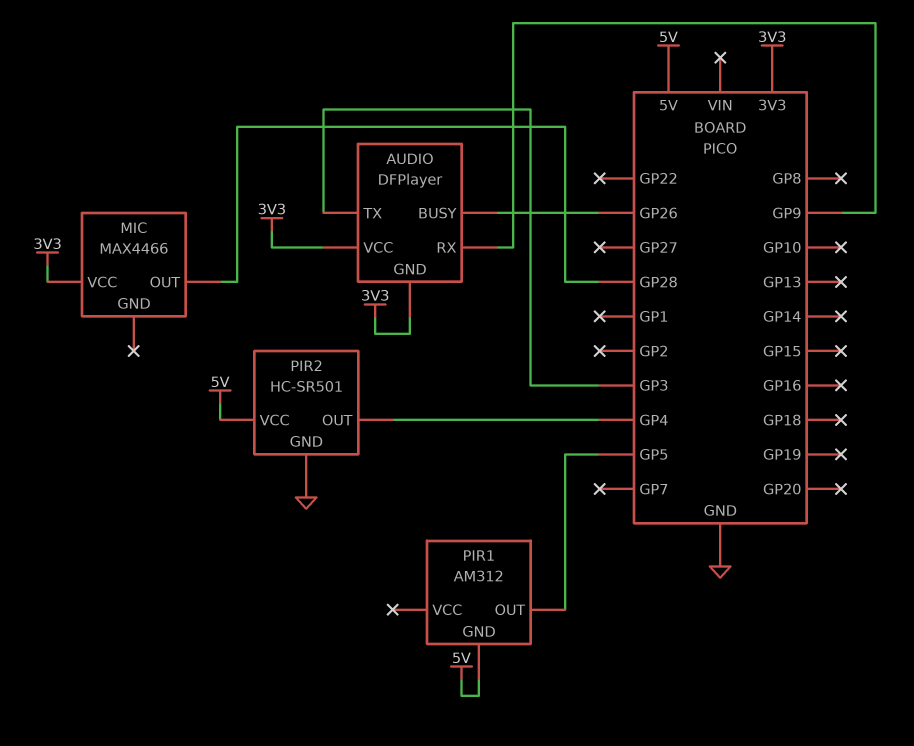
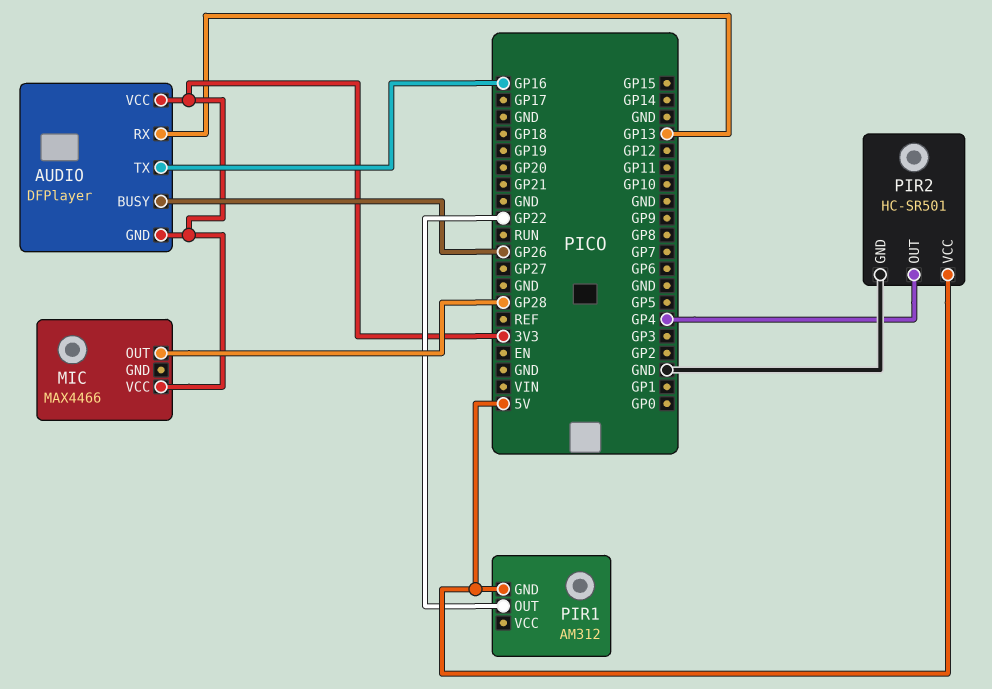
AUDIO pin RX: GP9 -> GP13
AUDIO pin TX: GP3 -> GP16
PIR1 pin OUT: GP5 -> GP22

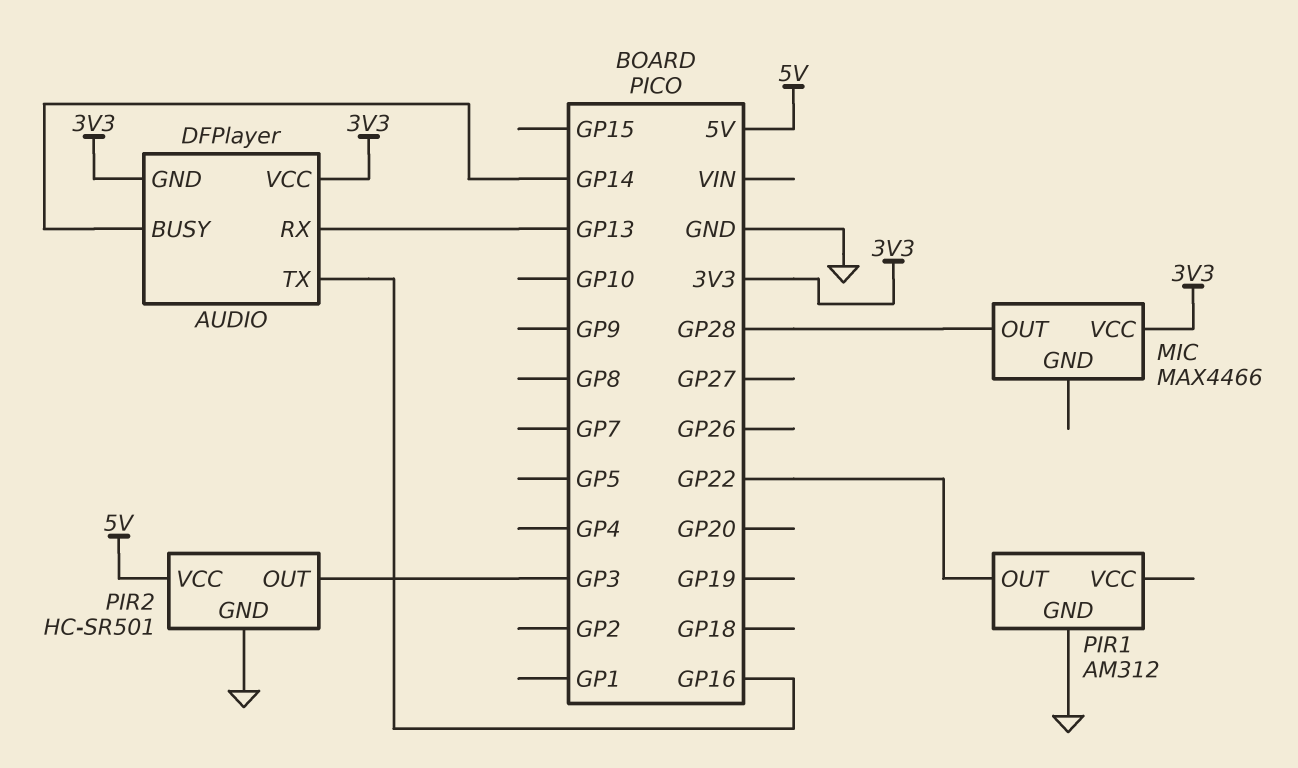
AUDIO pin BUSY: GP26 -> GP14
PIR1 pin GND: 5V -> GND
PIR2 pin OUT: GP4 -> GP3

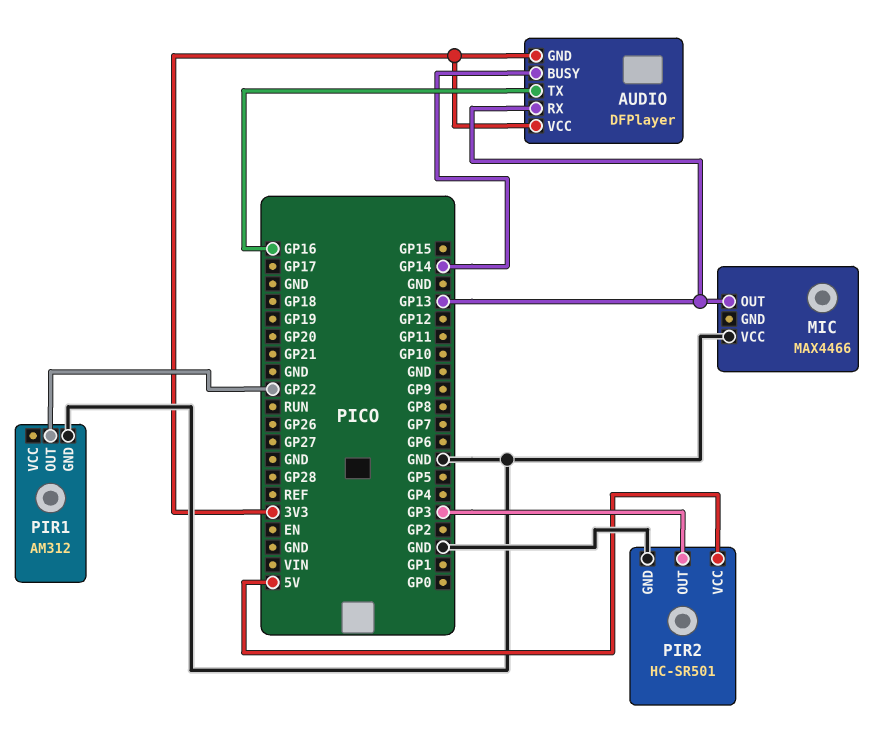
MIC pin OUT: GP28 -> GP13
MIC pin VCC: 3V3 -> GND

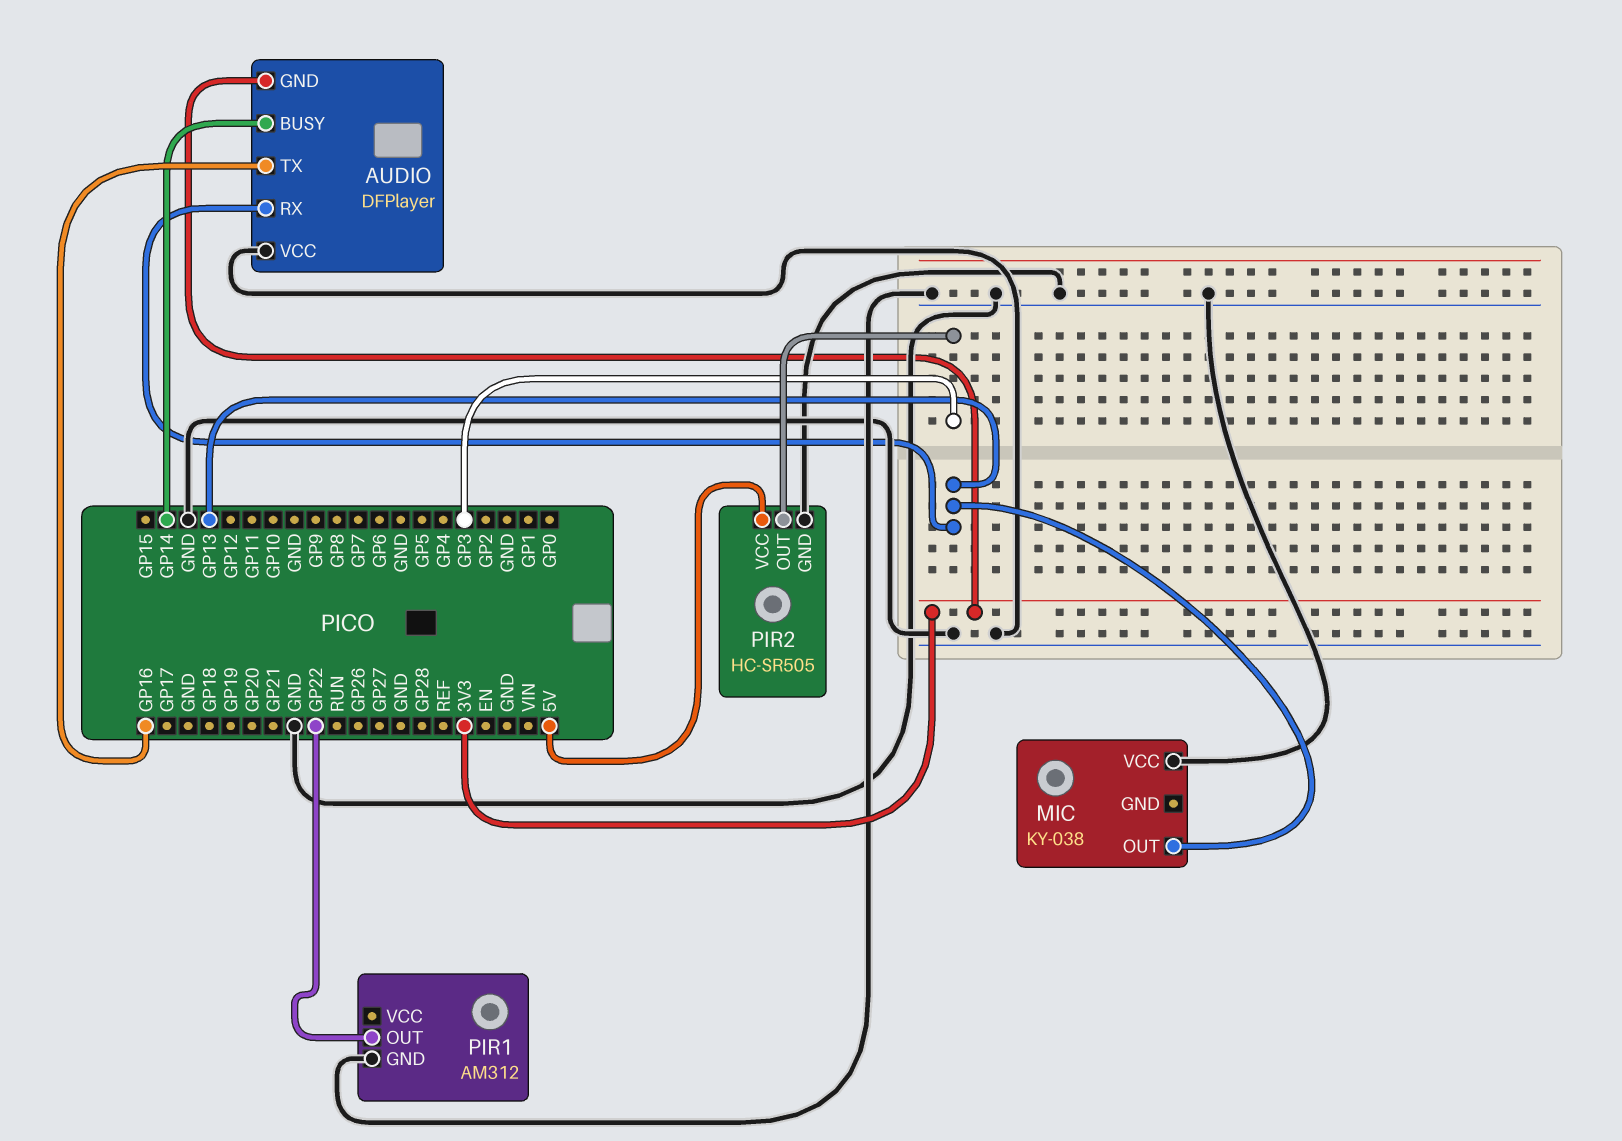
AUDIO pin VCC: 3V3 -> GND
MIC: MAX4466 -> KY-038
PIR2: HC-SR501 -> HC-SR505

